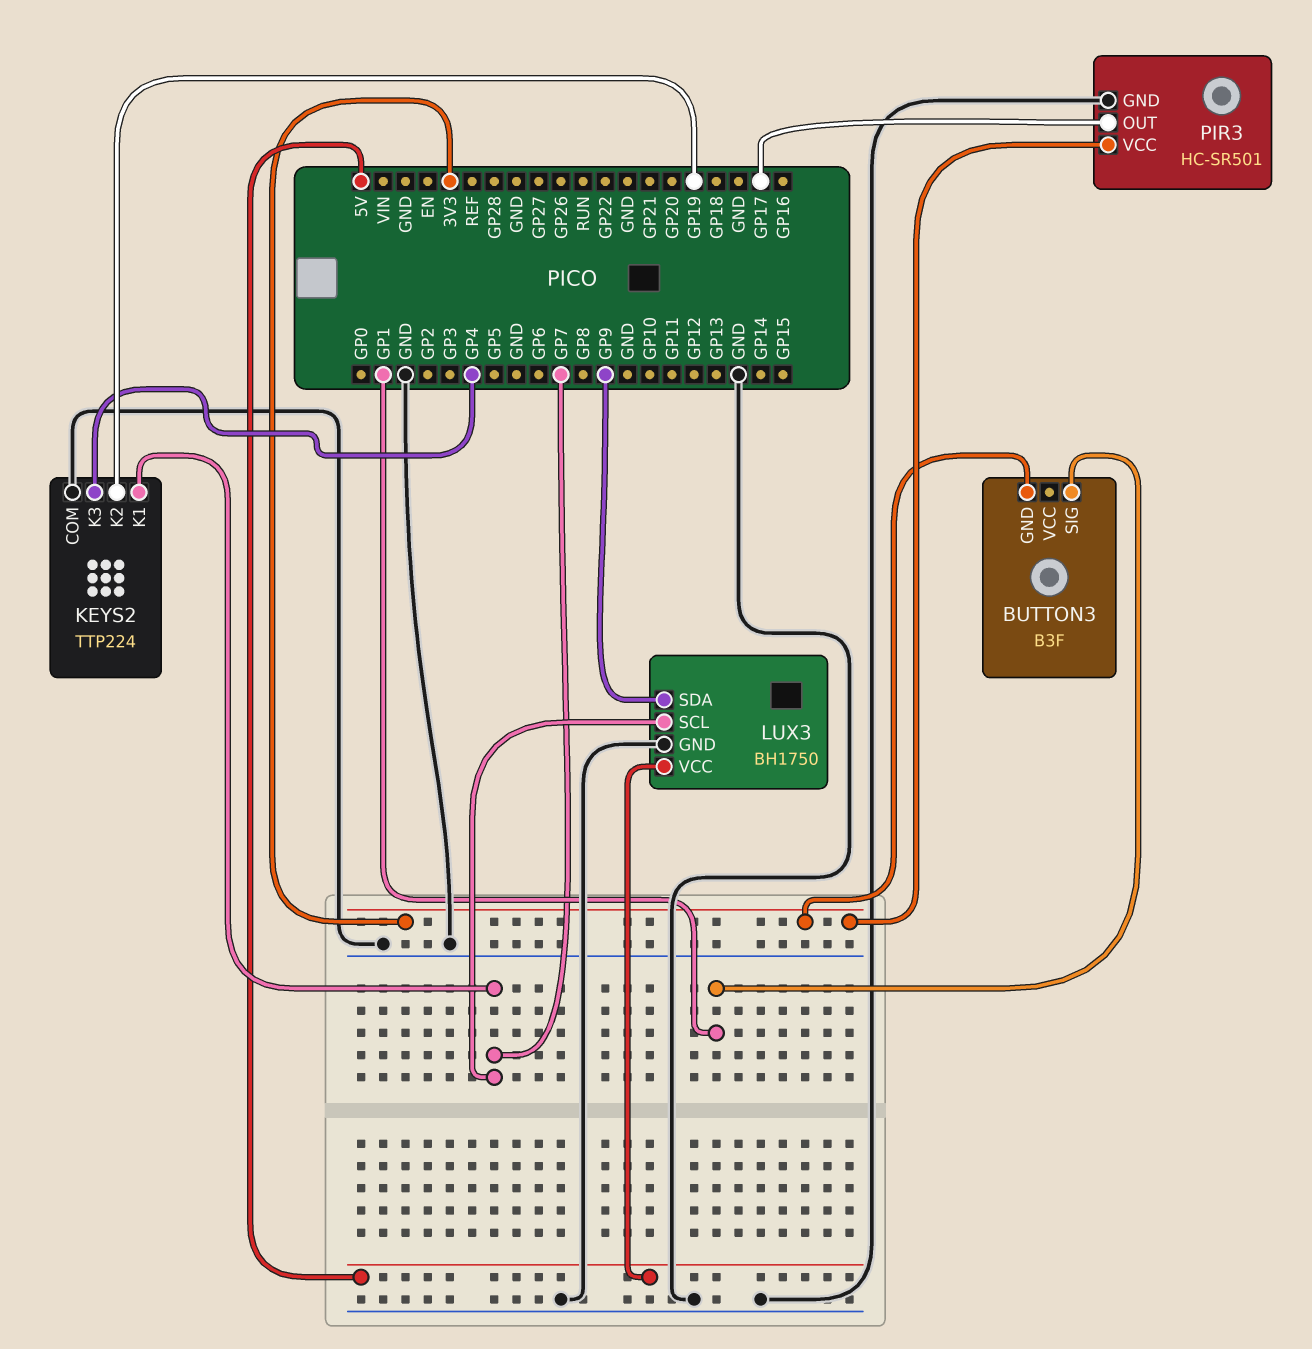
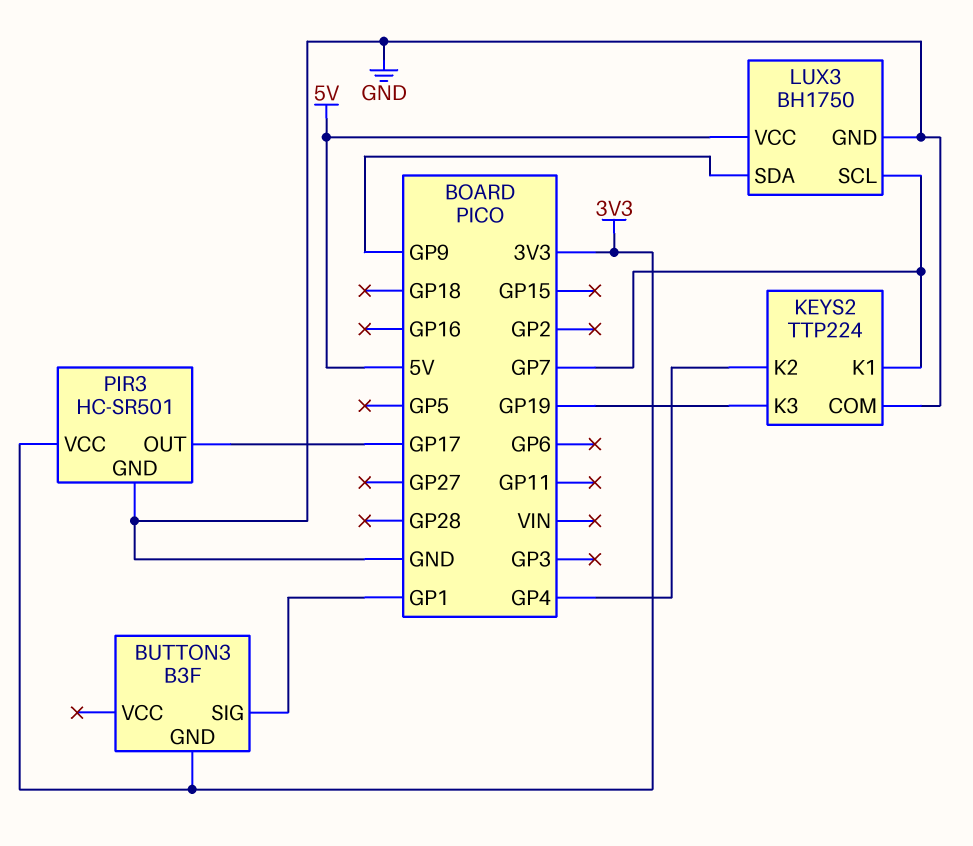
KEYS2 pin K2: GP19 -> GP4
KEYS2 pin K3: GP4 -> GP19

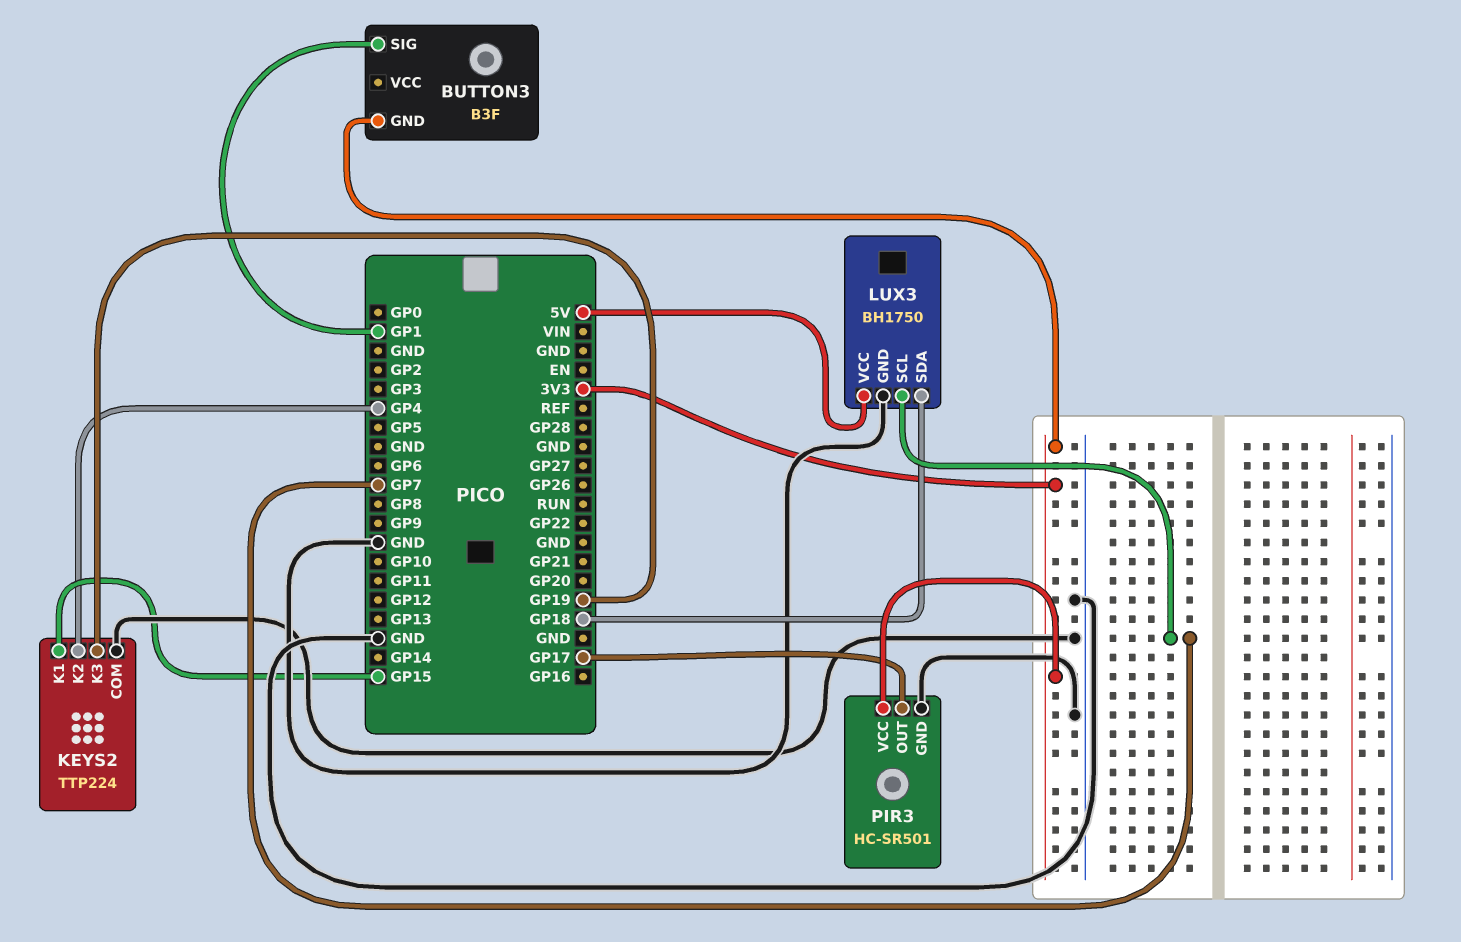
KEYS2 pin K1: GP7 -> GP15
LUX3 pin SDA: GP9 -> GP18

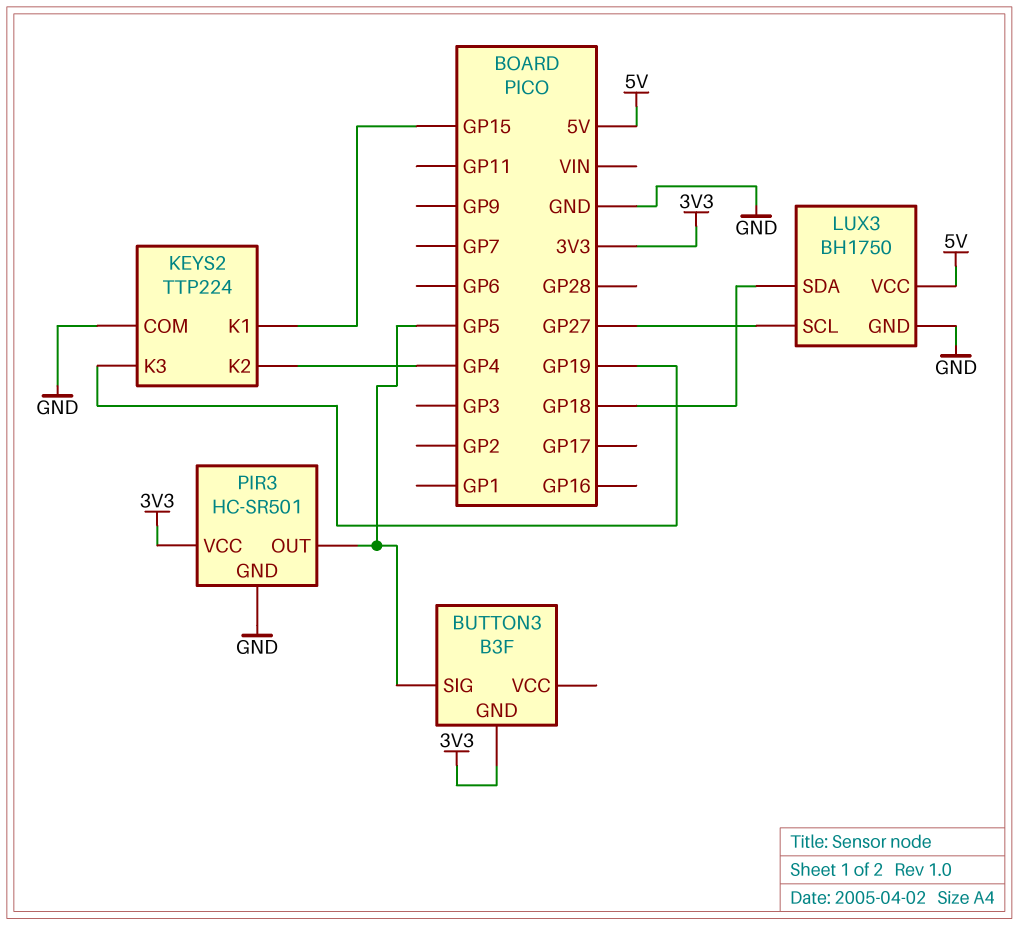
BUTTON3 pin SIG: GP1 -> GP5
LUX3 pin SCL: GP7 -> GP27
PIR3 pin OUT: GP17 -> GP5

